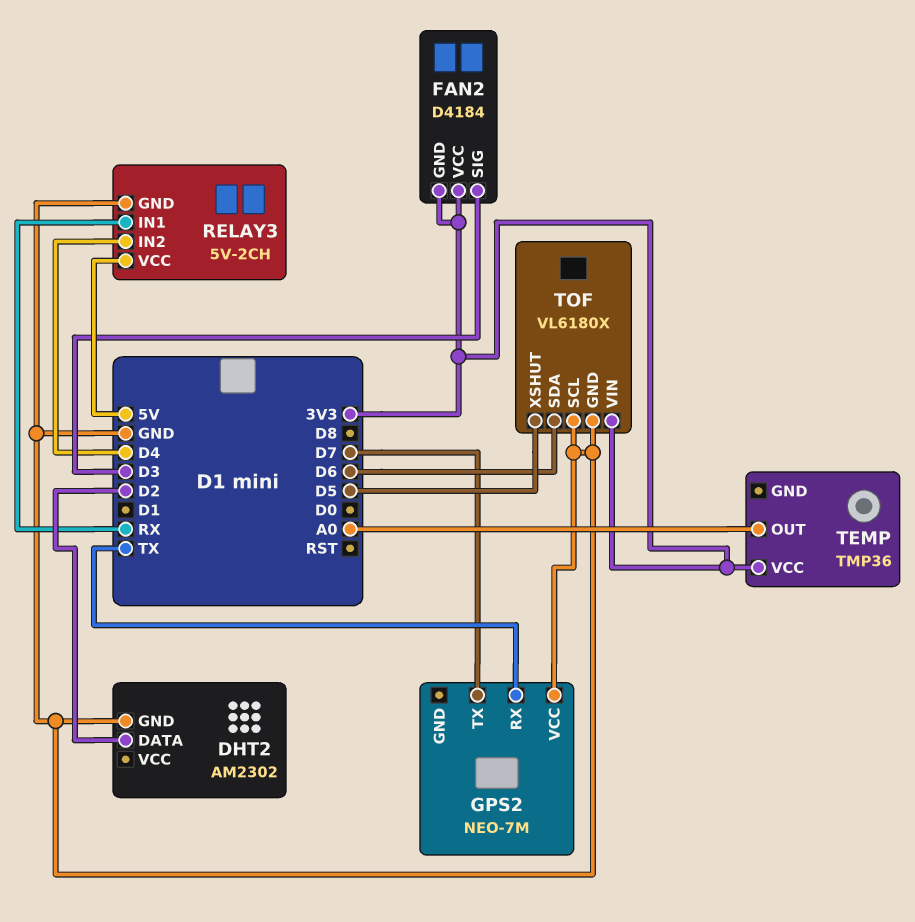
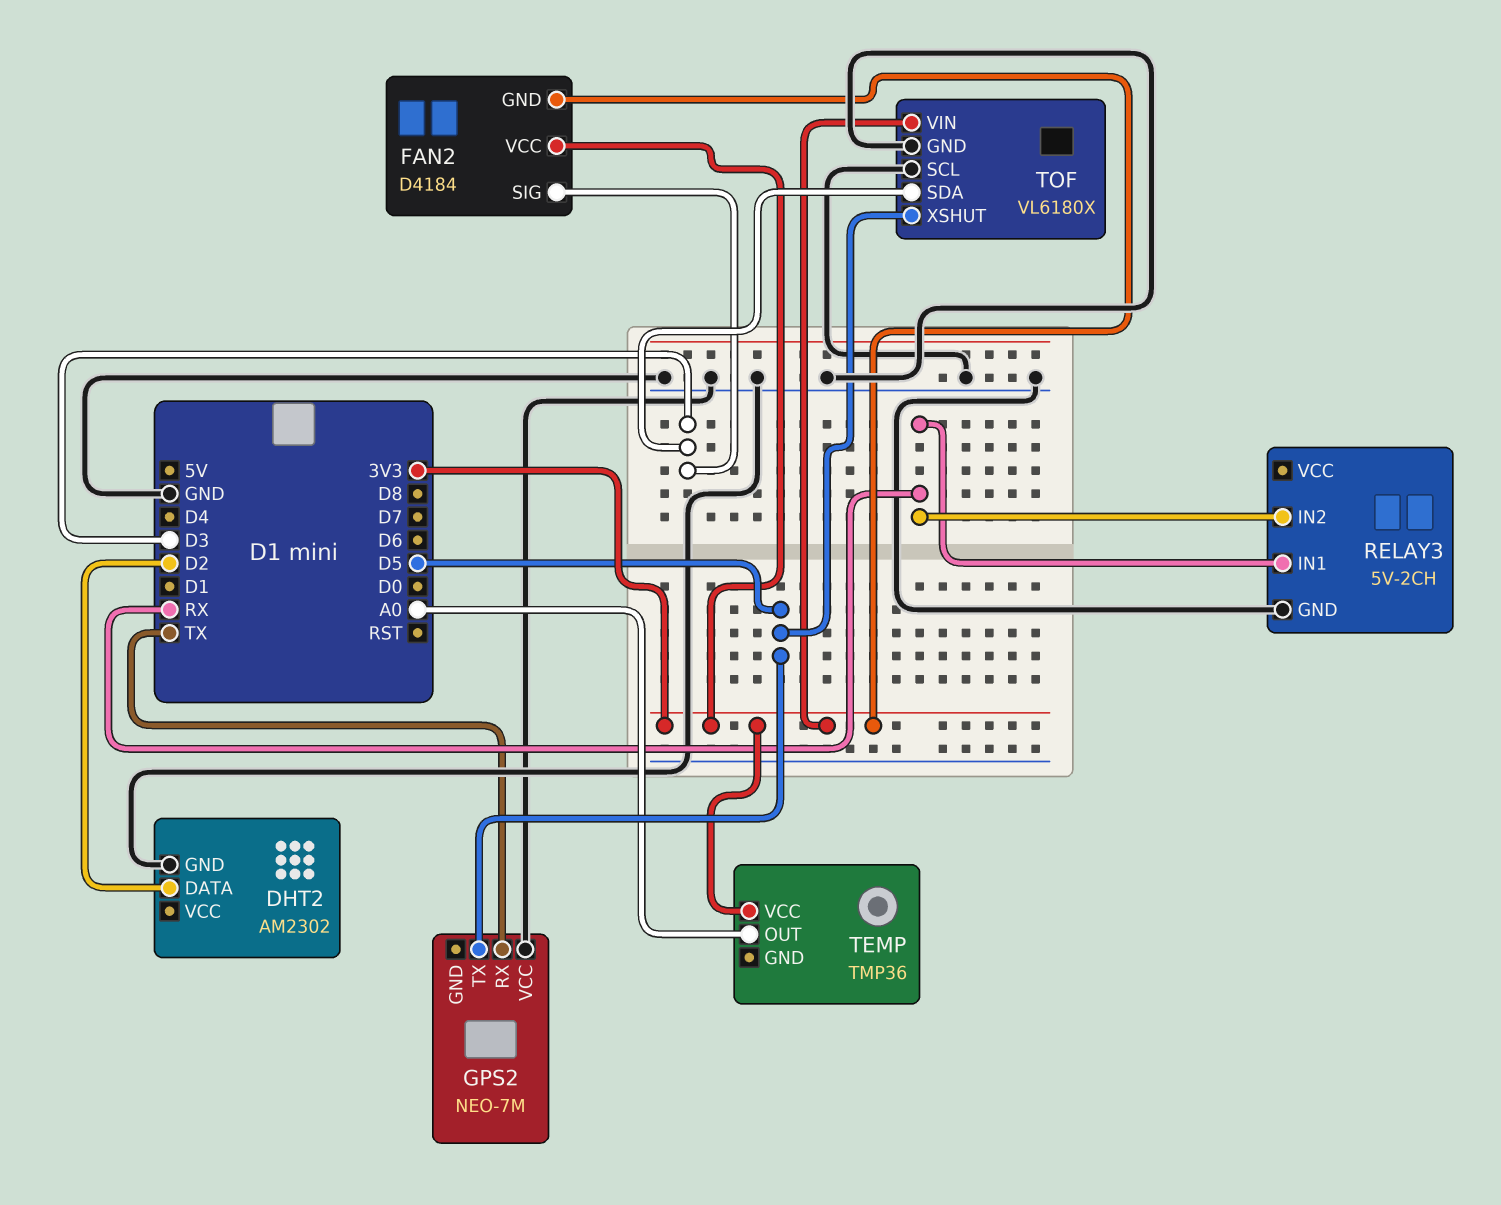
GPS2 pin TX: D7 -> D5
RELAY3 pin IN2: D4 -> RX
RELAY3 pin VCC: 5V -> none
TOF pin SDA: D6 -> D3

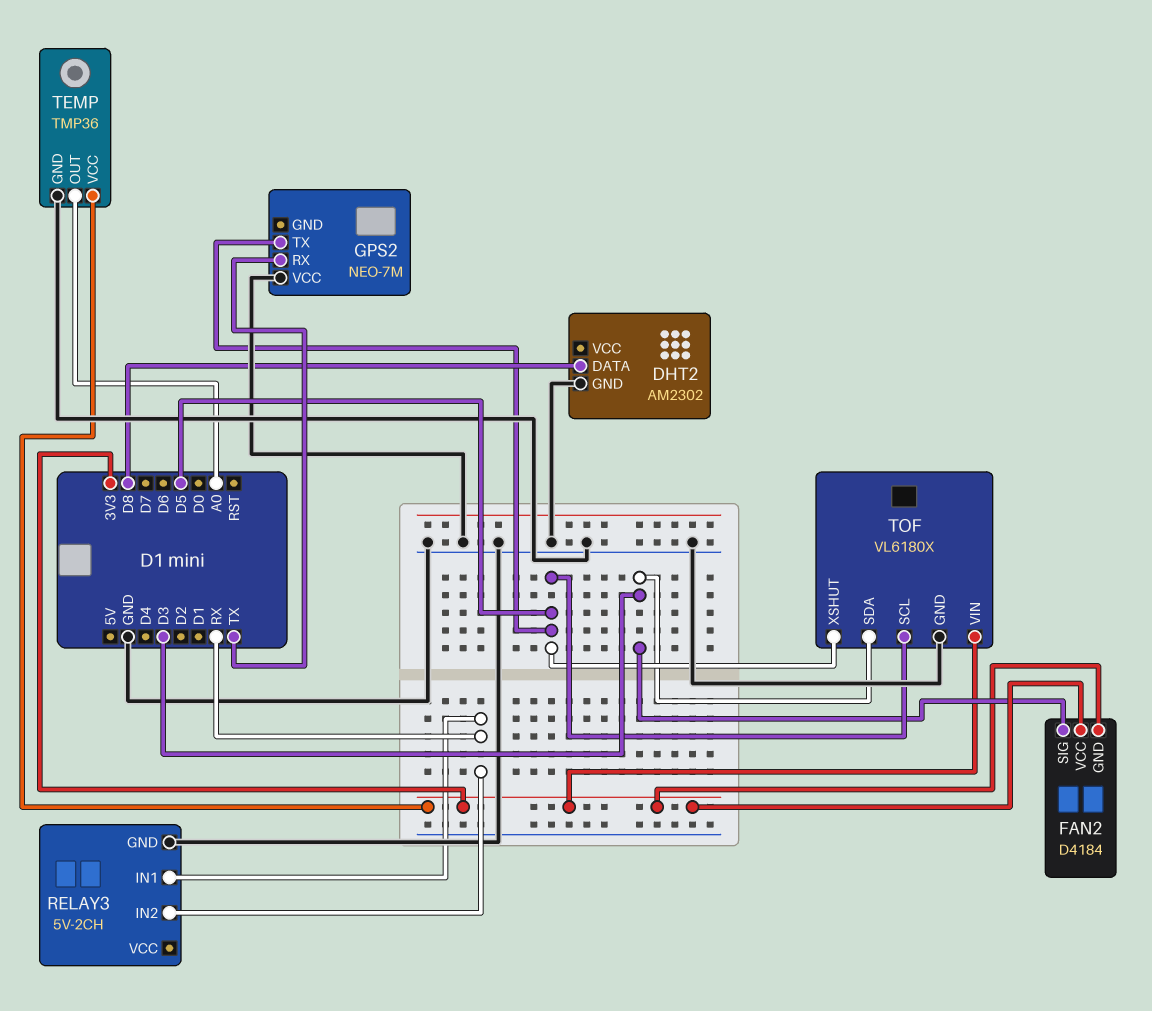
DHT2 pin DATA: D2 -> D8
TEMP pin GND: none -> GND
TOF pin SCL: GND -> D5

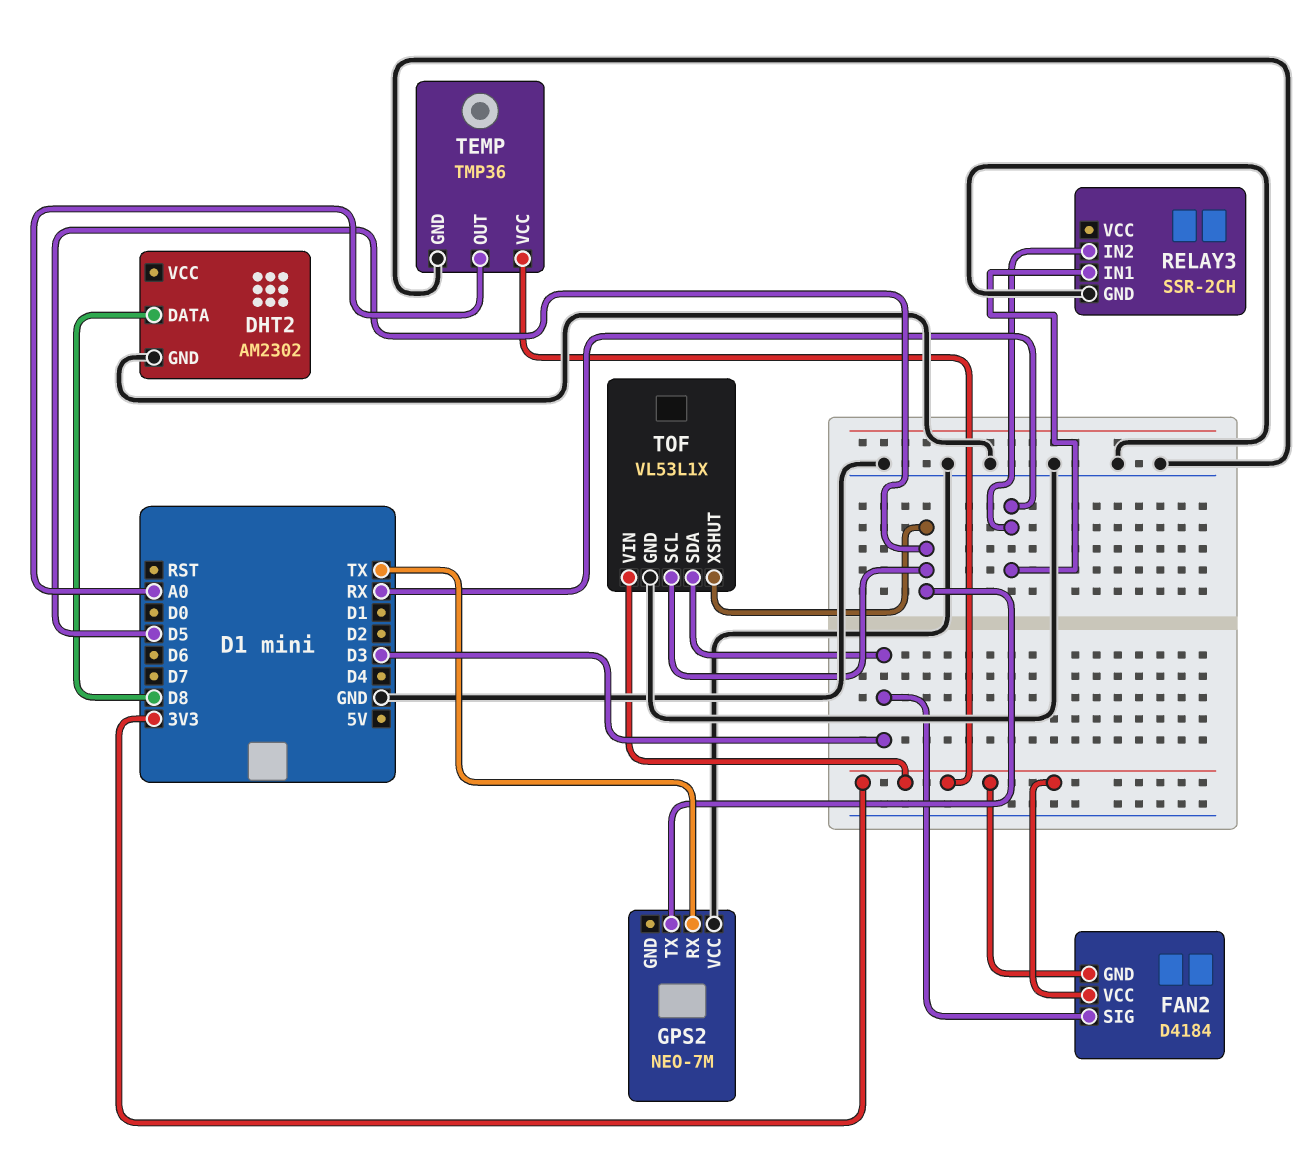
RELAY3: 5V-2CH -> SSR-2CH
TOF: VL6180X -> VL53L1X

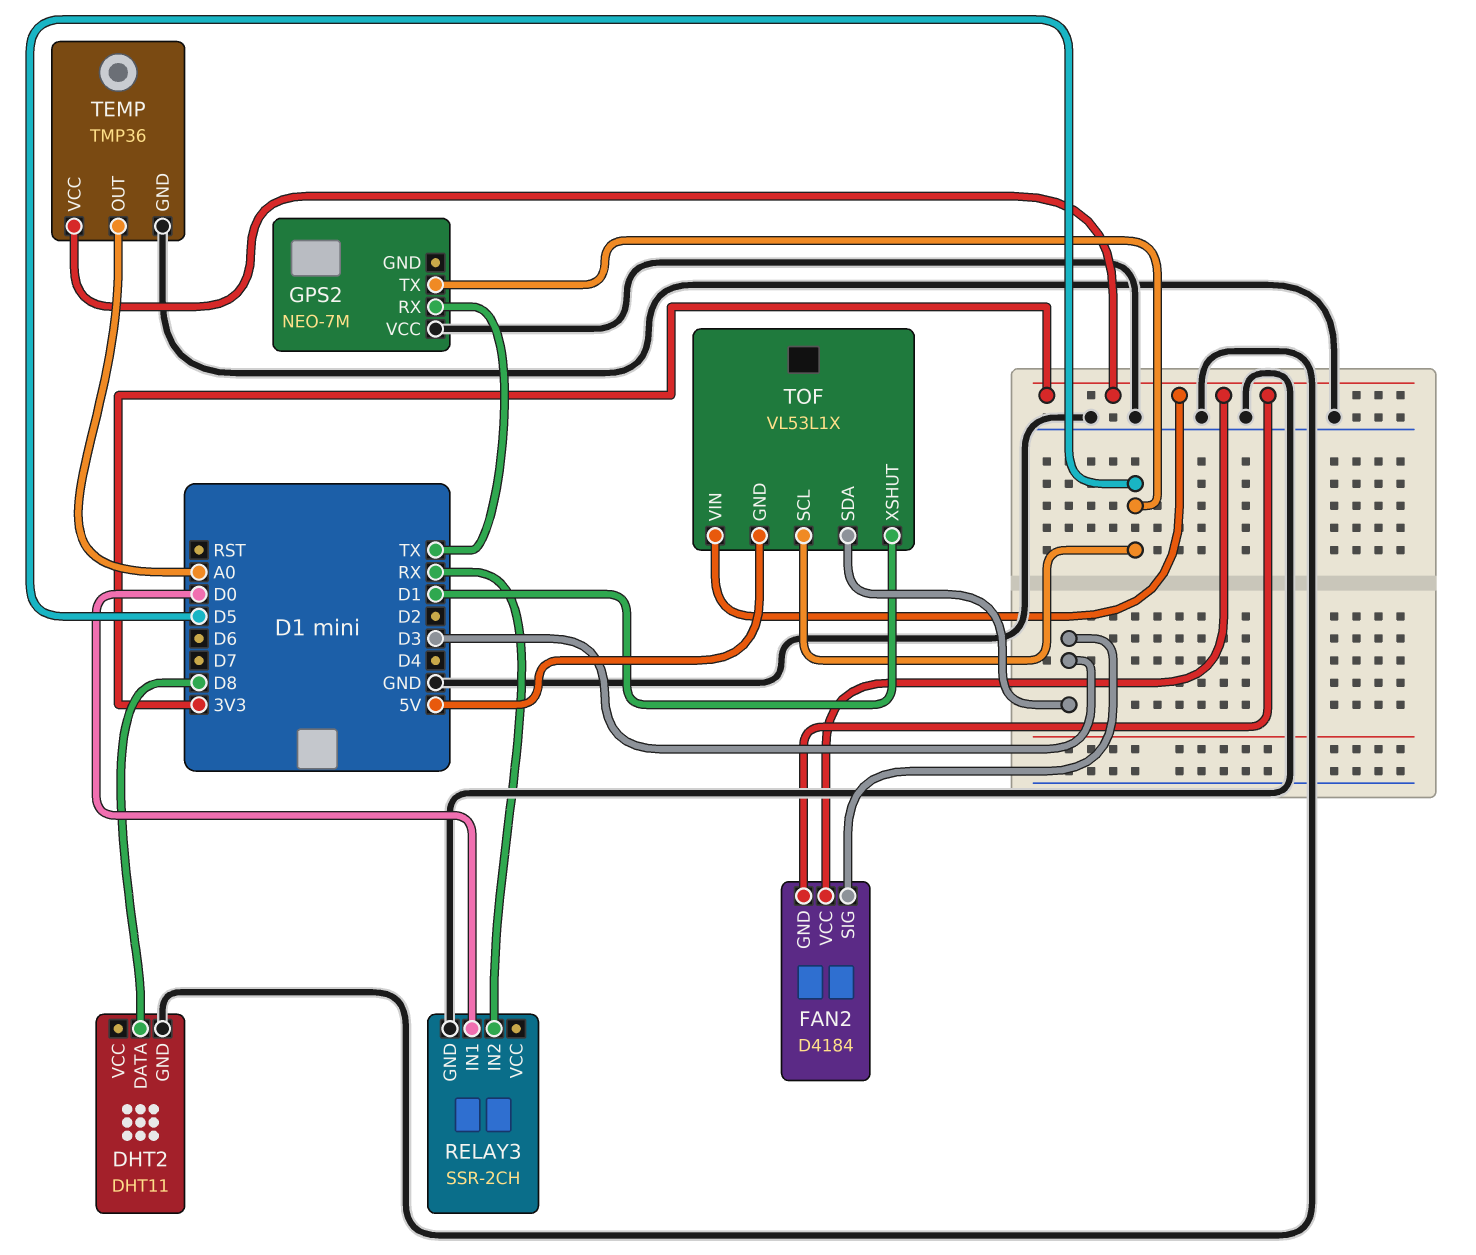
DHT2: AM2302 -> DHT11
RELAY3 pin IN1: RX -> D0
TOF pin GND: GND -> 5V
TOF pin XSHUT: D5 -> D1

